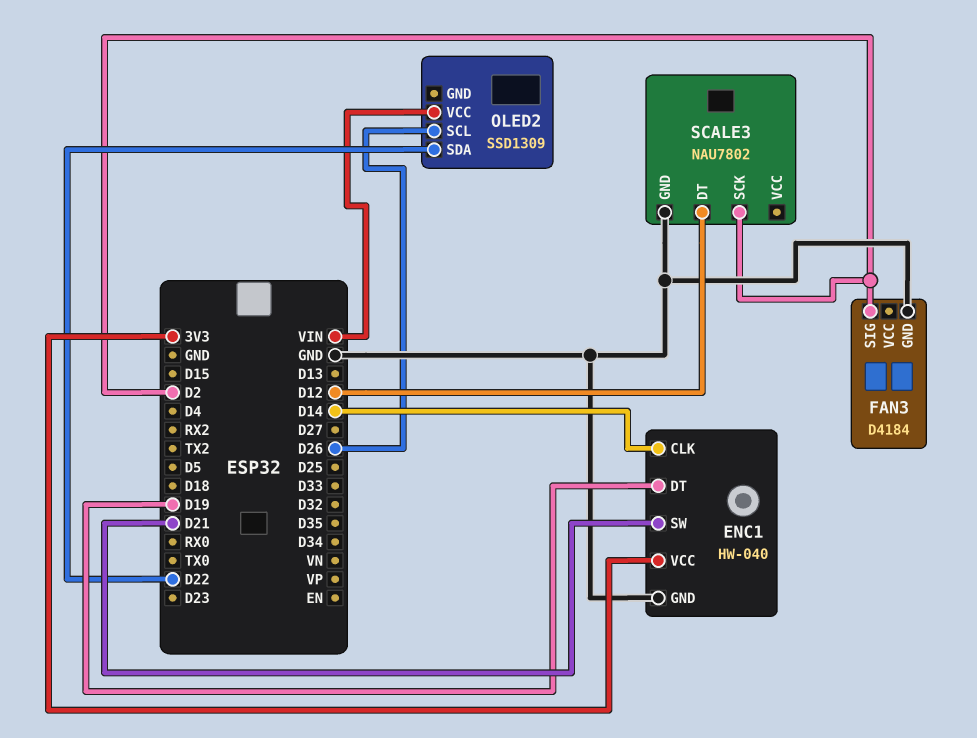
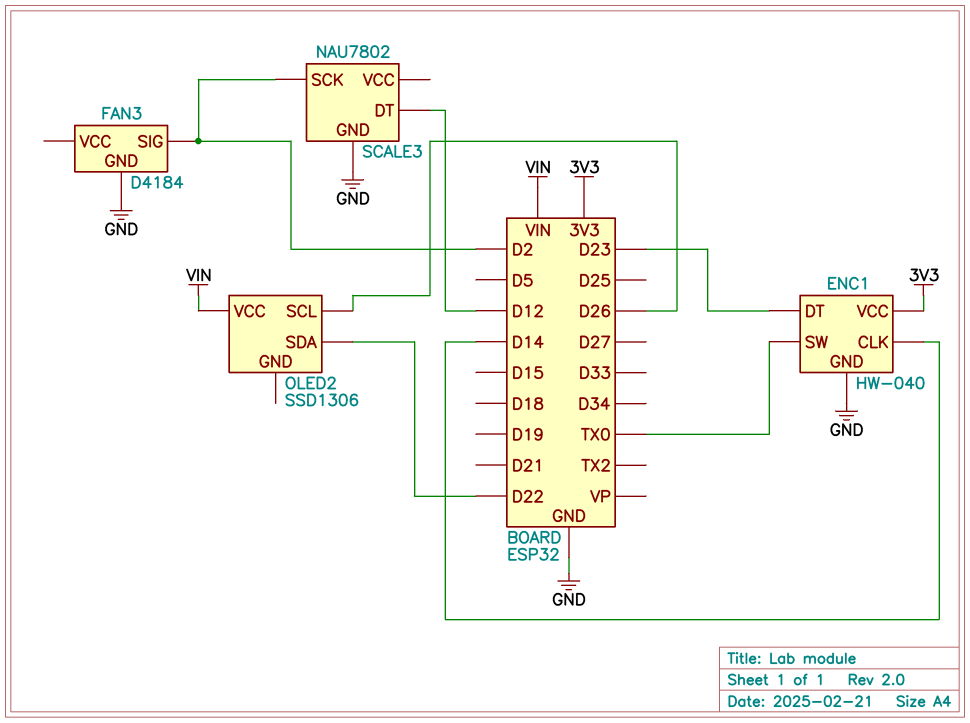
ENC1 pin DT: D19 -> D23
ENC1 pin SW: D21 -> TX0
OLED2: SSD1309 -> SSD1306

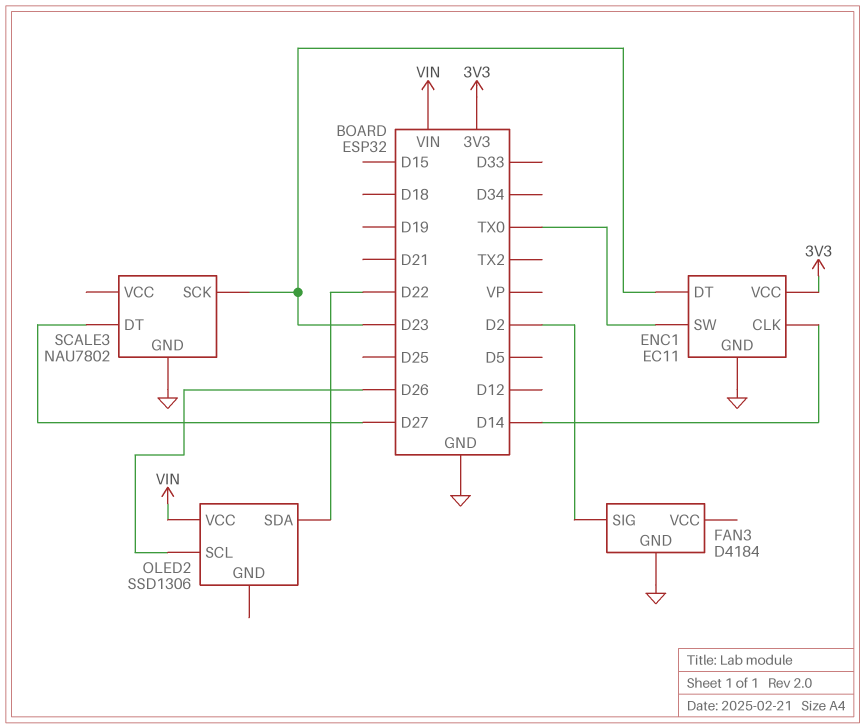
ENC1: HW-040 -> EC11
SCALE3 pin DT: D12 -> D27
SCALE3 pin SCK: D2 -> D23

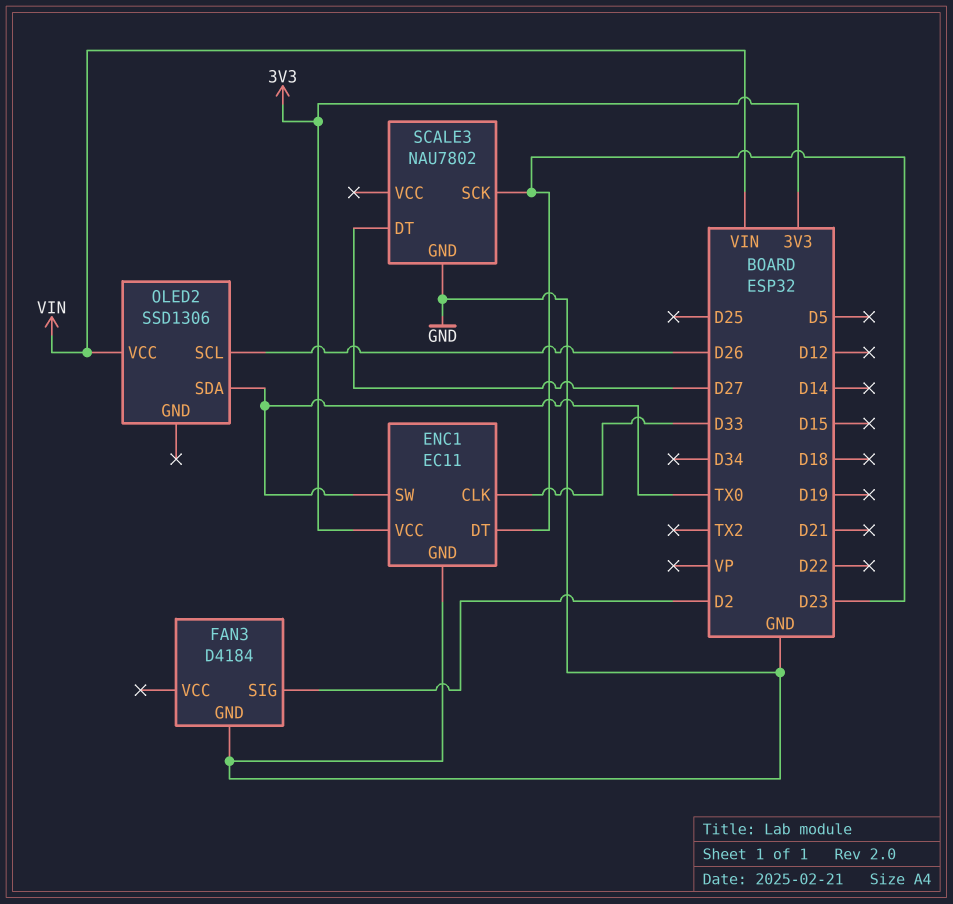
ENC1 pin CLK: D14 -> D33
OLED2 pin SDA: D22 -> TX0

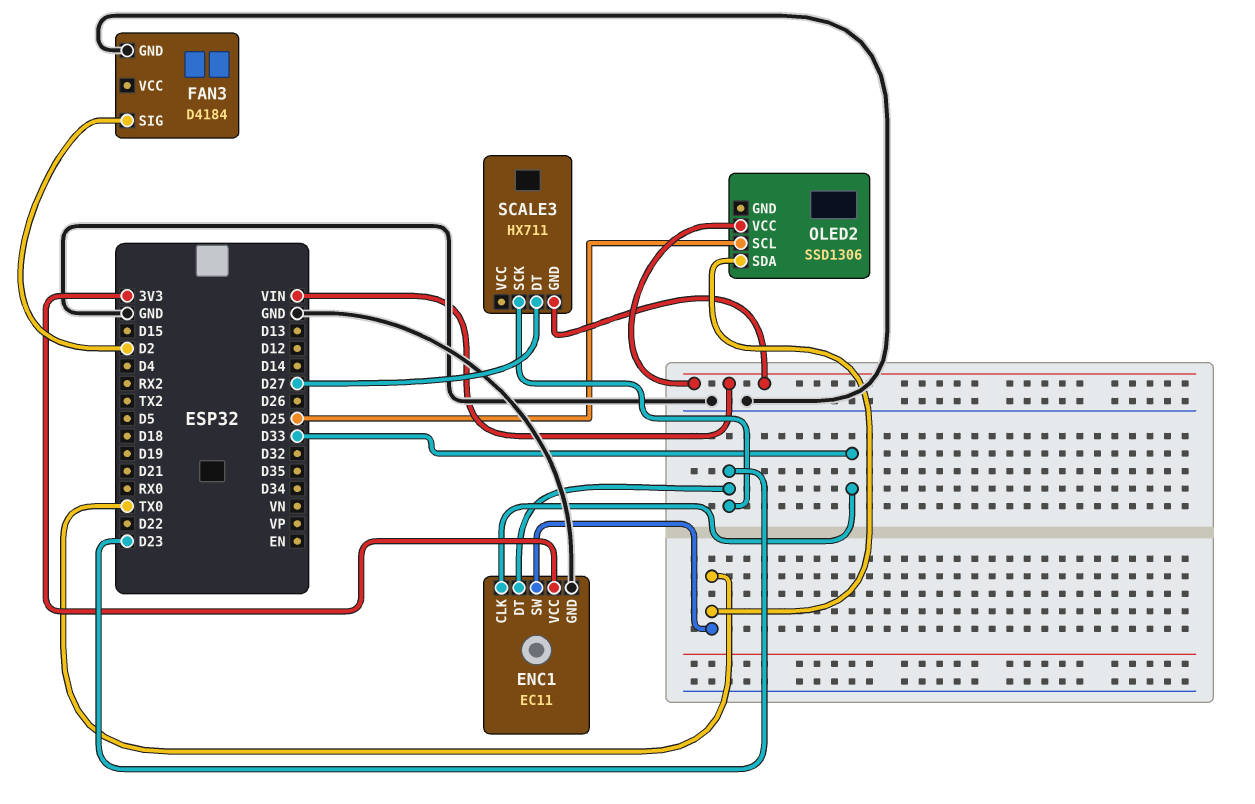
OLED2 pin SCL: D26 -> D25
SCALE3: NAU7802 -> HX711
SCALE3 pin GND: GND -> VIN

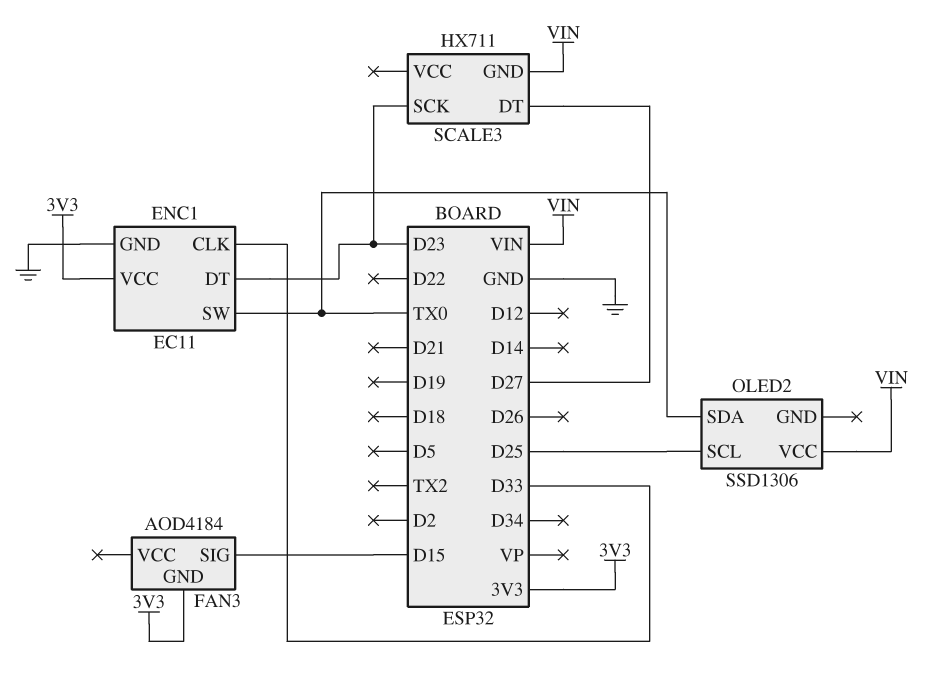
FAN3: D4184 -> AOD4184
FAN3 pin GND: GND -> 3V3
FAN3 pin SIG: D2 -> D15

